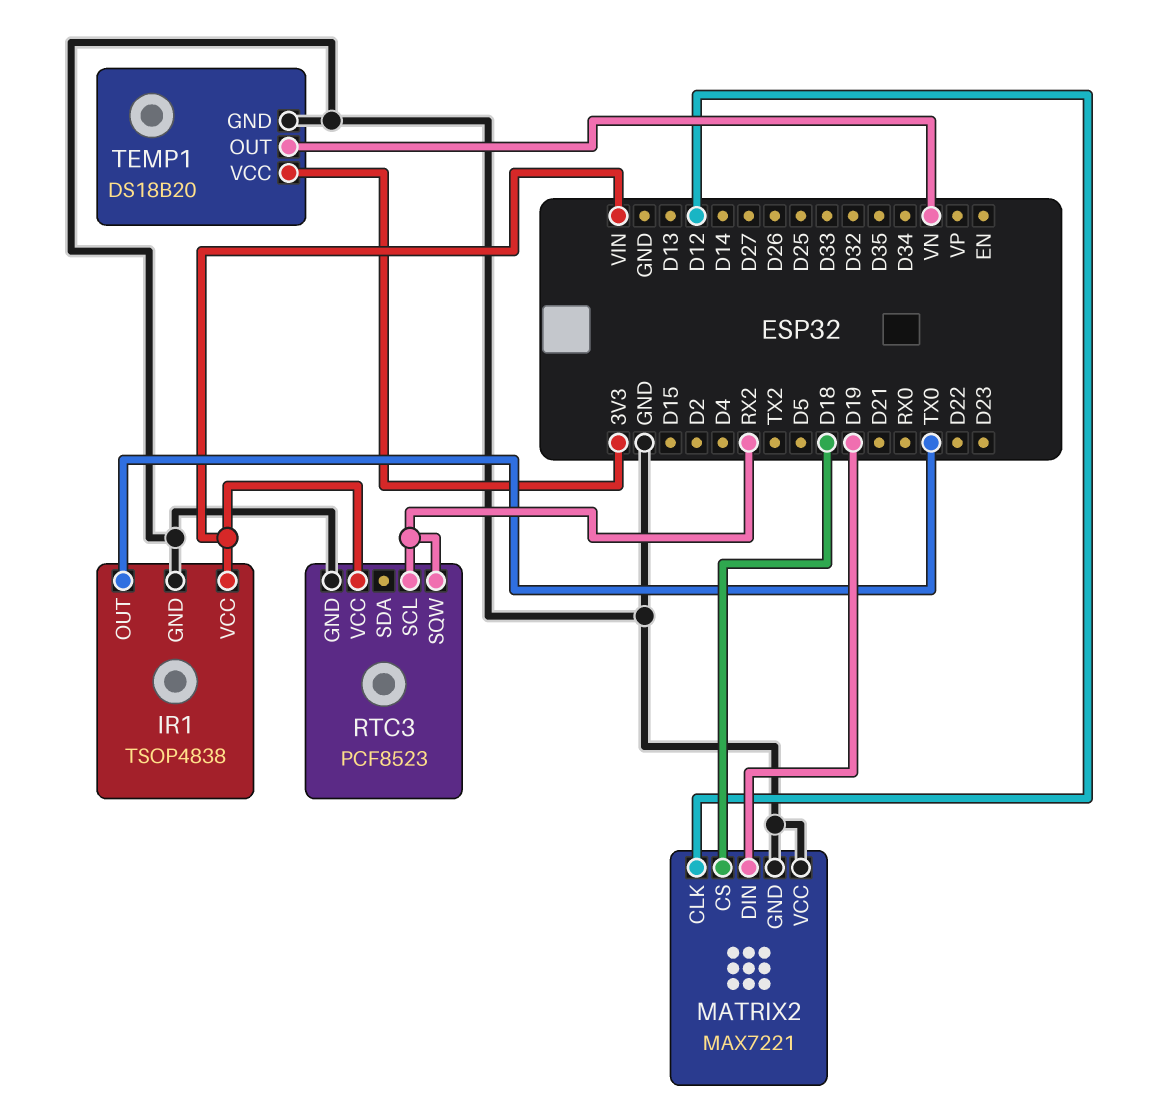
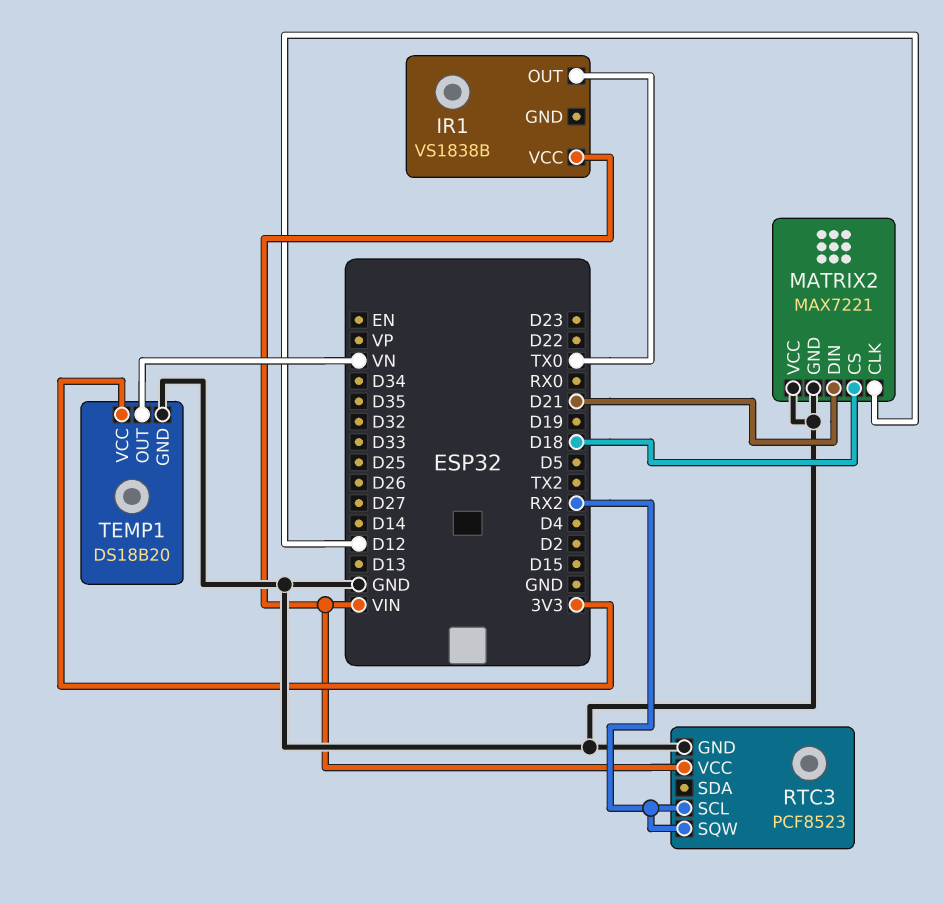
IR1: TSOP4838 -> VS1838B
IR1 pin GND: GND -> none
MATRIX2 pin DIN: D19 -> D21

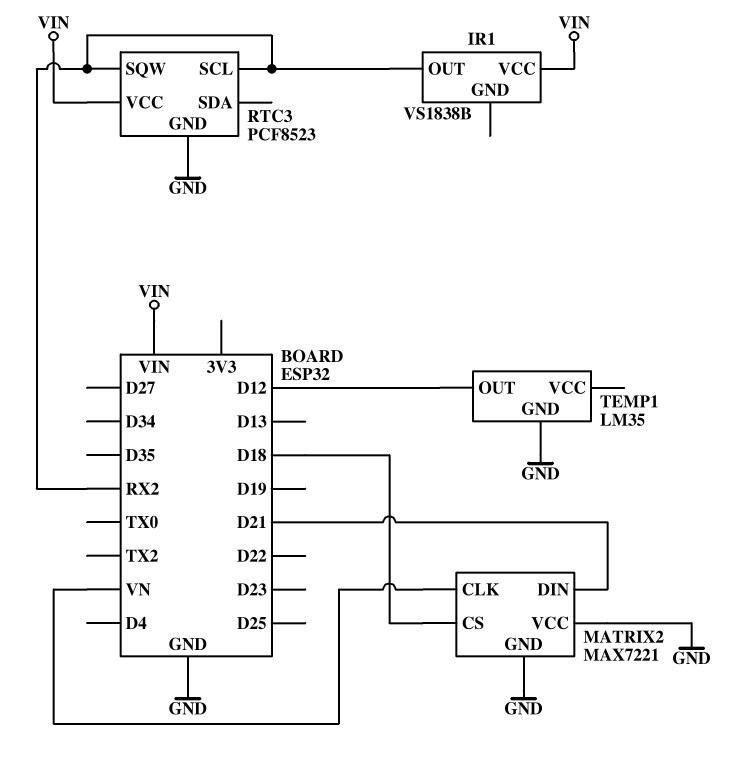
IR1 pin OUT: TX0 -> RX2
MATRIX2 pin CLK: D12 -> VN
TEMP1: DS18B20 -> LM35
TEMP1 pin OUT: VN -> D12
TEMP1 pin VCC: 3V3 -> none

